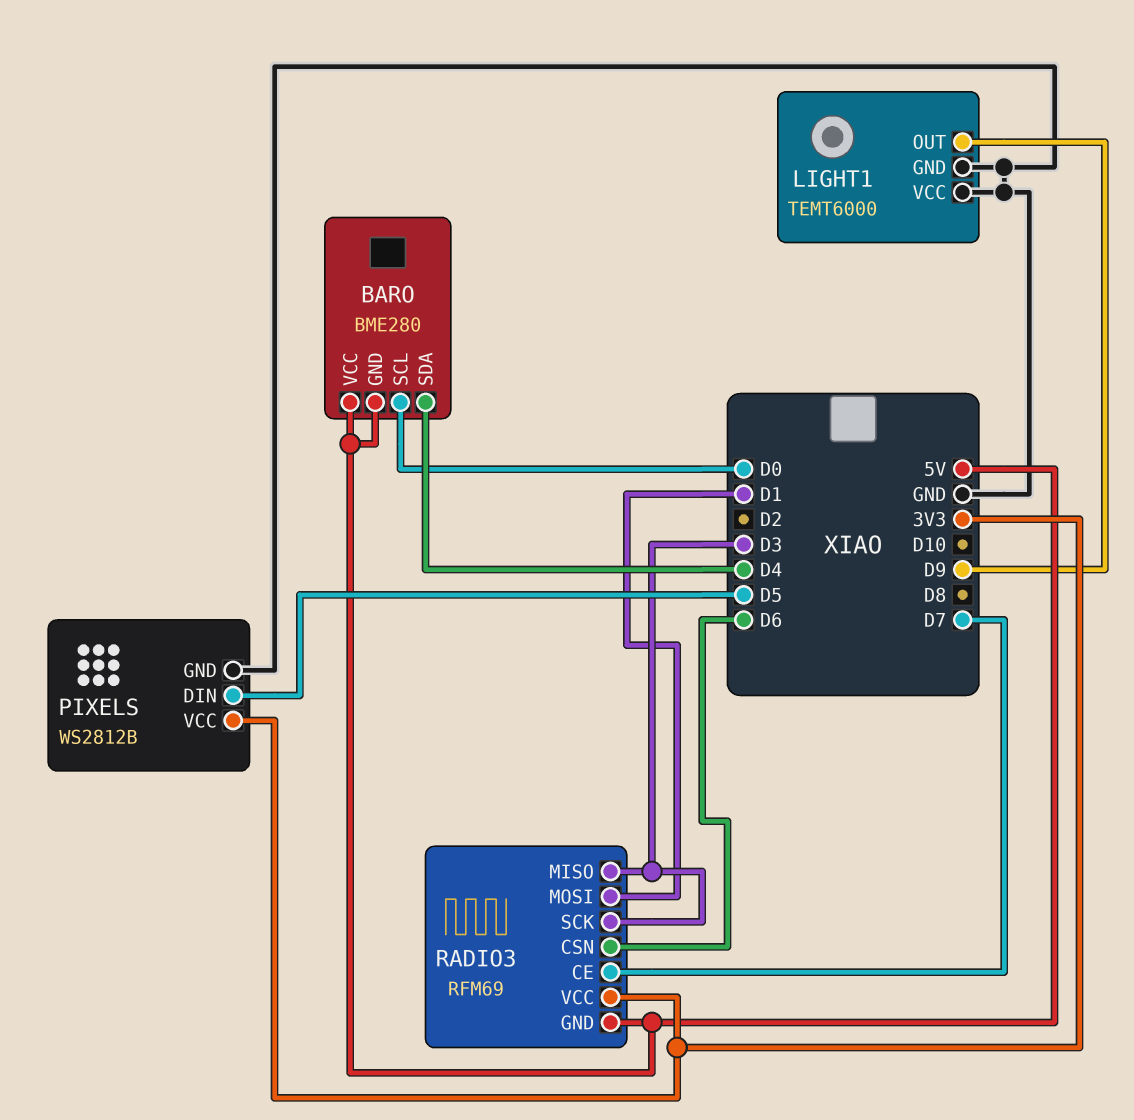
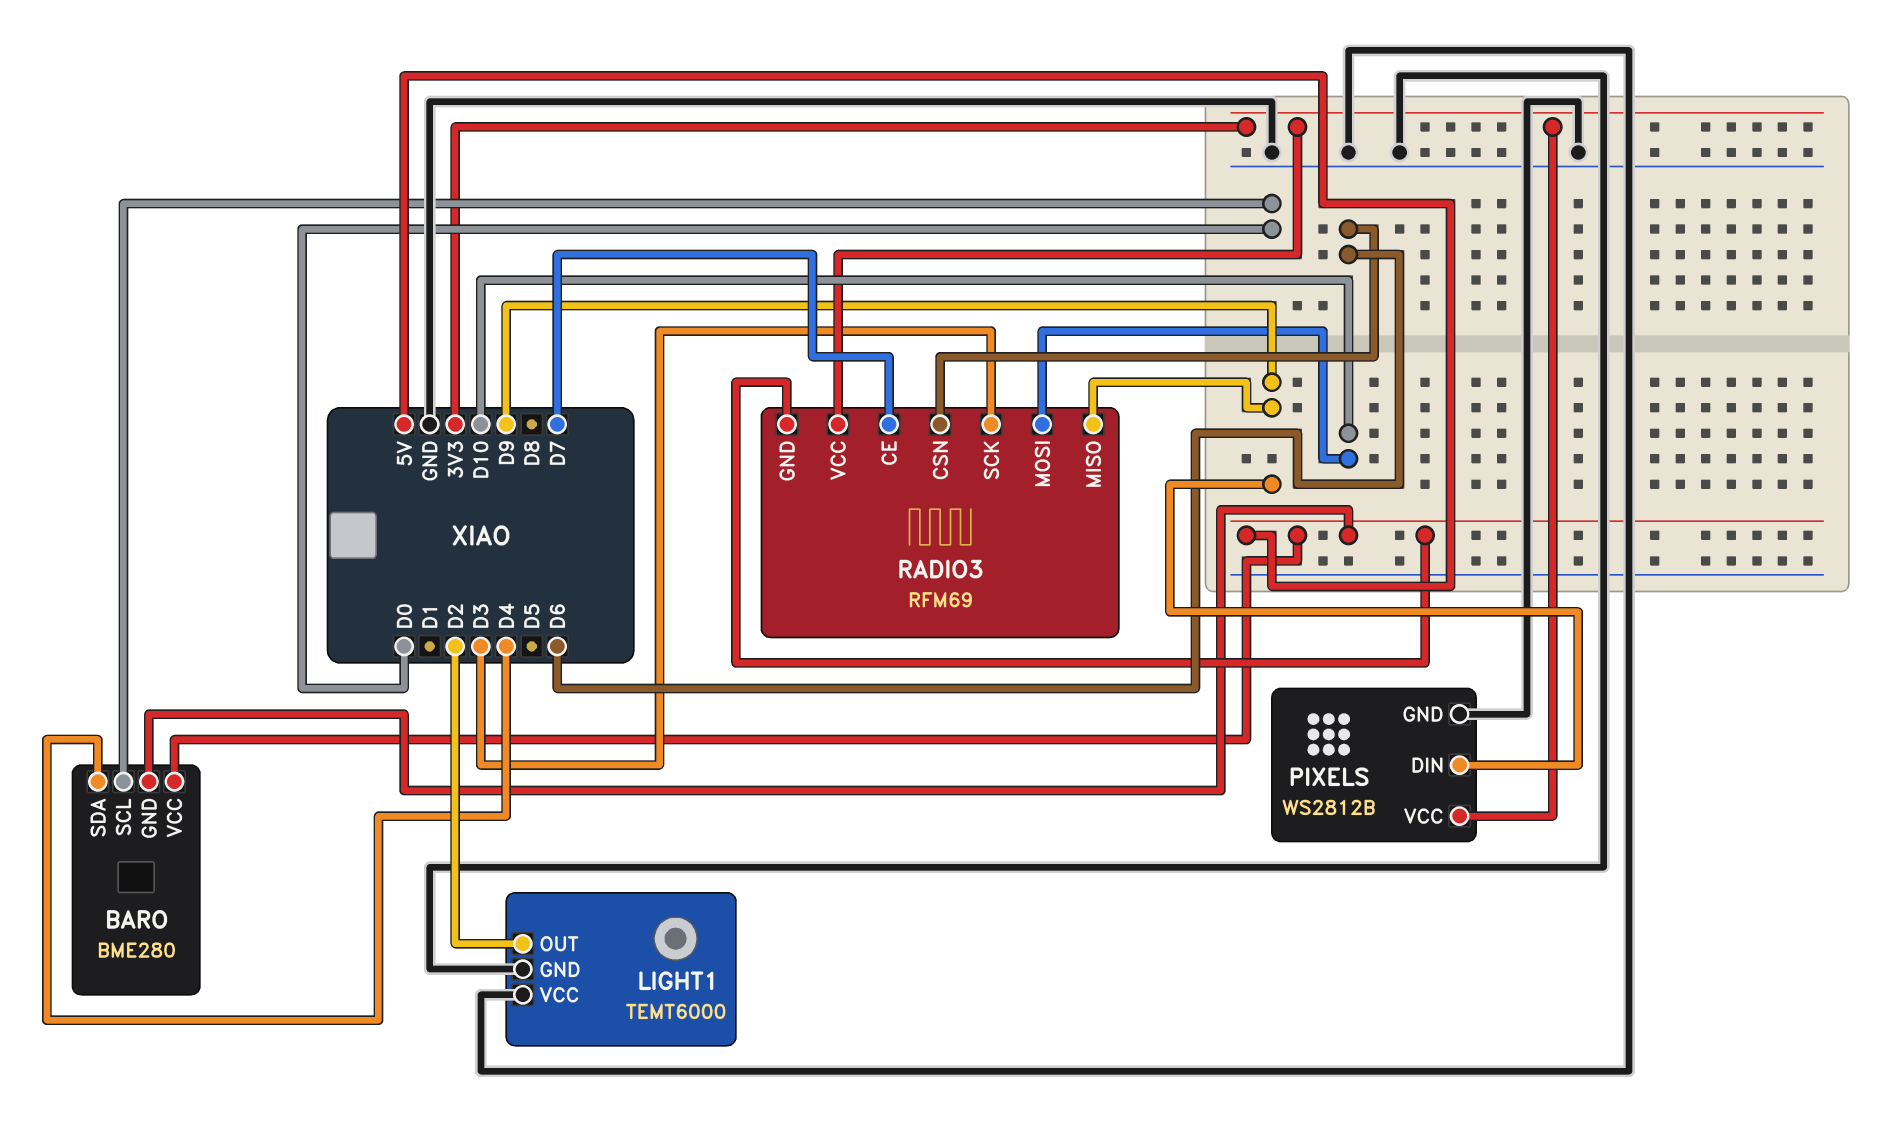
LIGHT1 pin OUT: D9 -> D2
PIXELS pin DIN: D5 -> D9
RADIO3 pin MISO: D3 -> D9
RADIO3 pin MOSI: D1 -> D10

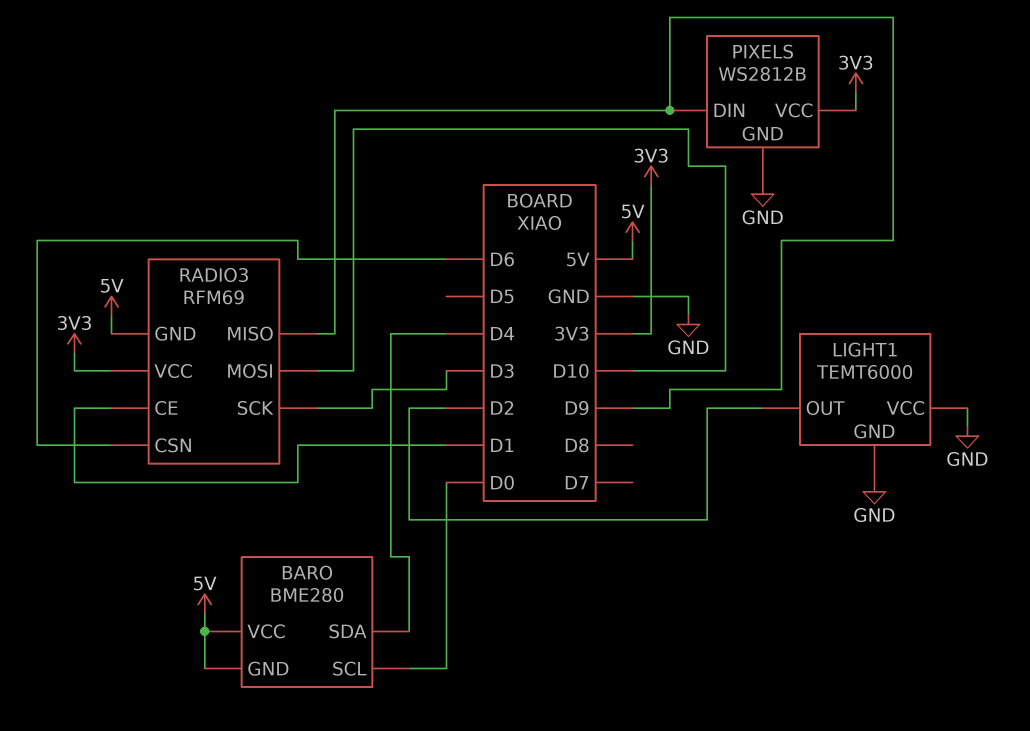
RADIO3 pin CE: D7 -> D1

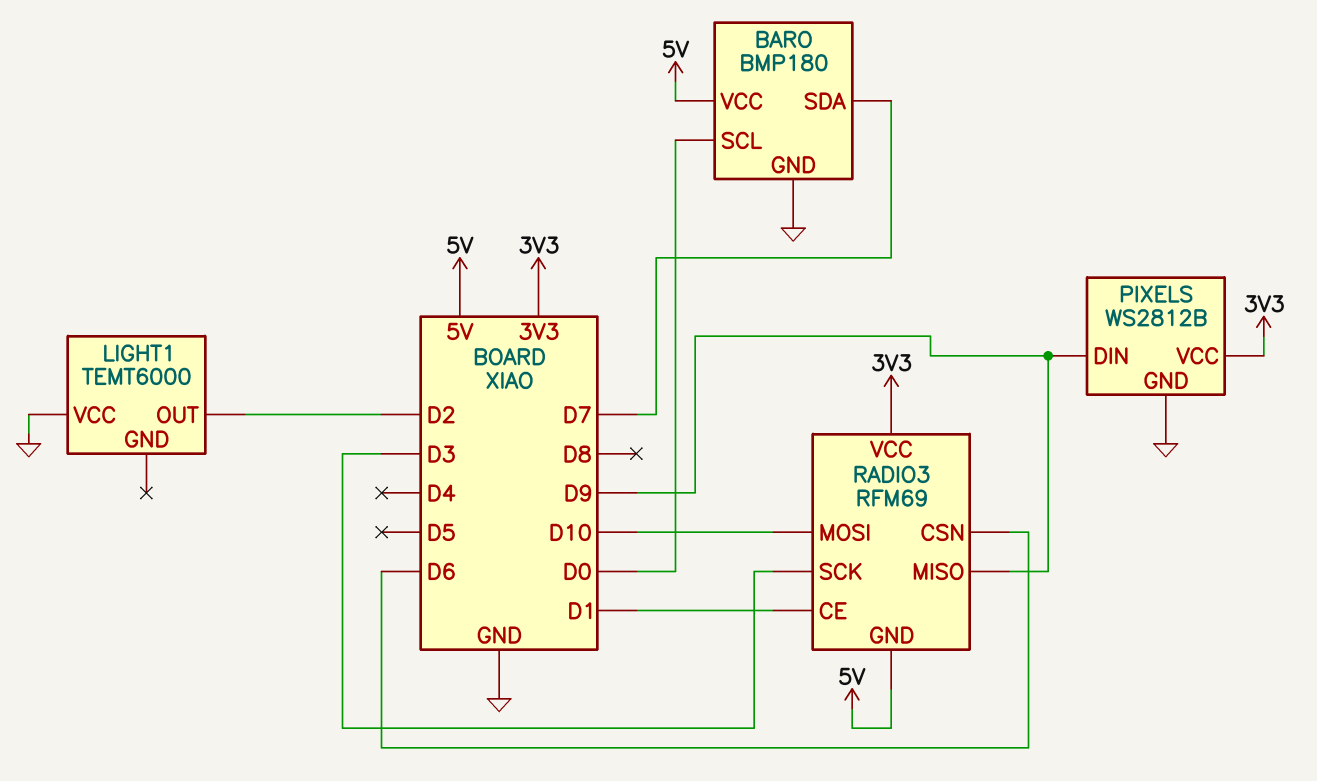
BARO: BME280 -> BMP180
BARO pin GND: 5V -> GND
BARO pin SDA: D4 -> D7
LIGHT1 pin GND: GND -> none

